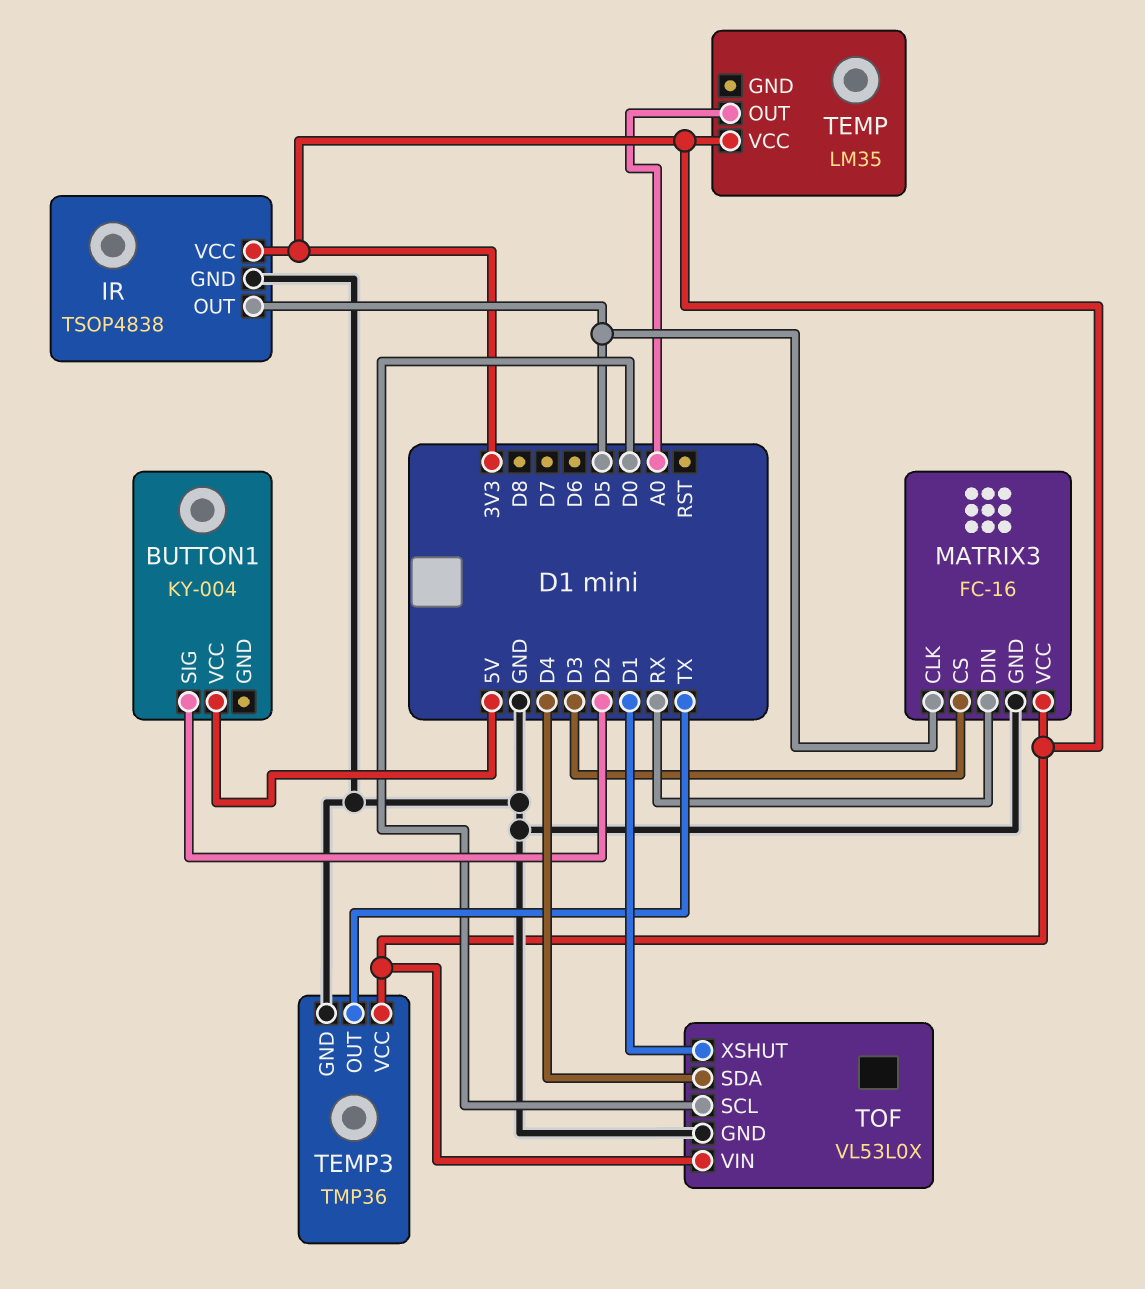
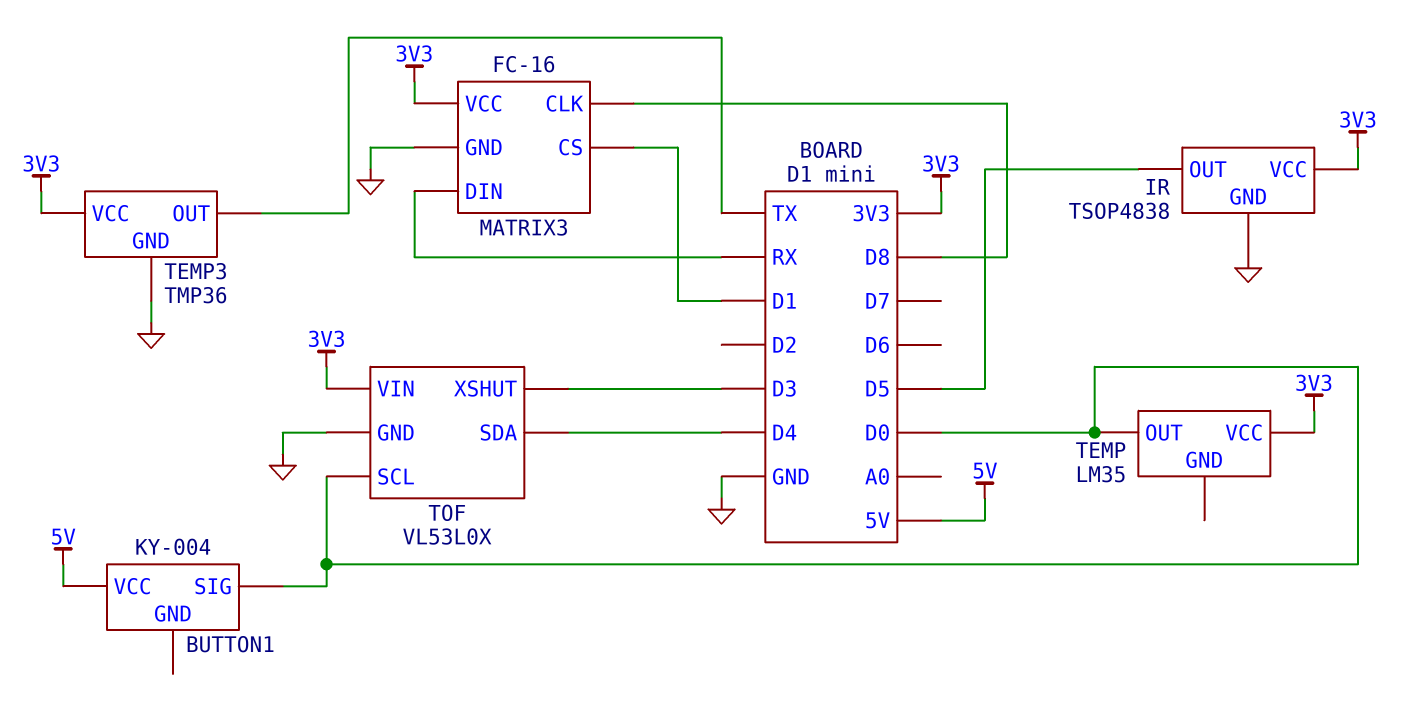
BUTTON1 pin SIG: D2 -> D0
MATRIX3 pin CLK: D5 -> D8
MATRIX3 pin CS: D3 -> D1
TEMP pin OUT: A0 -> D0
TOF pin XSHUT: D1 -> D3

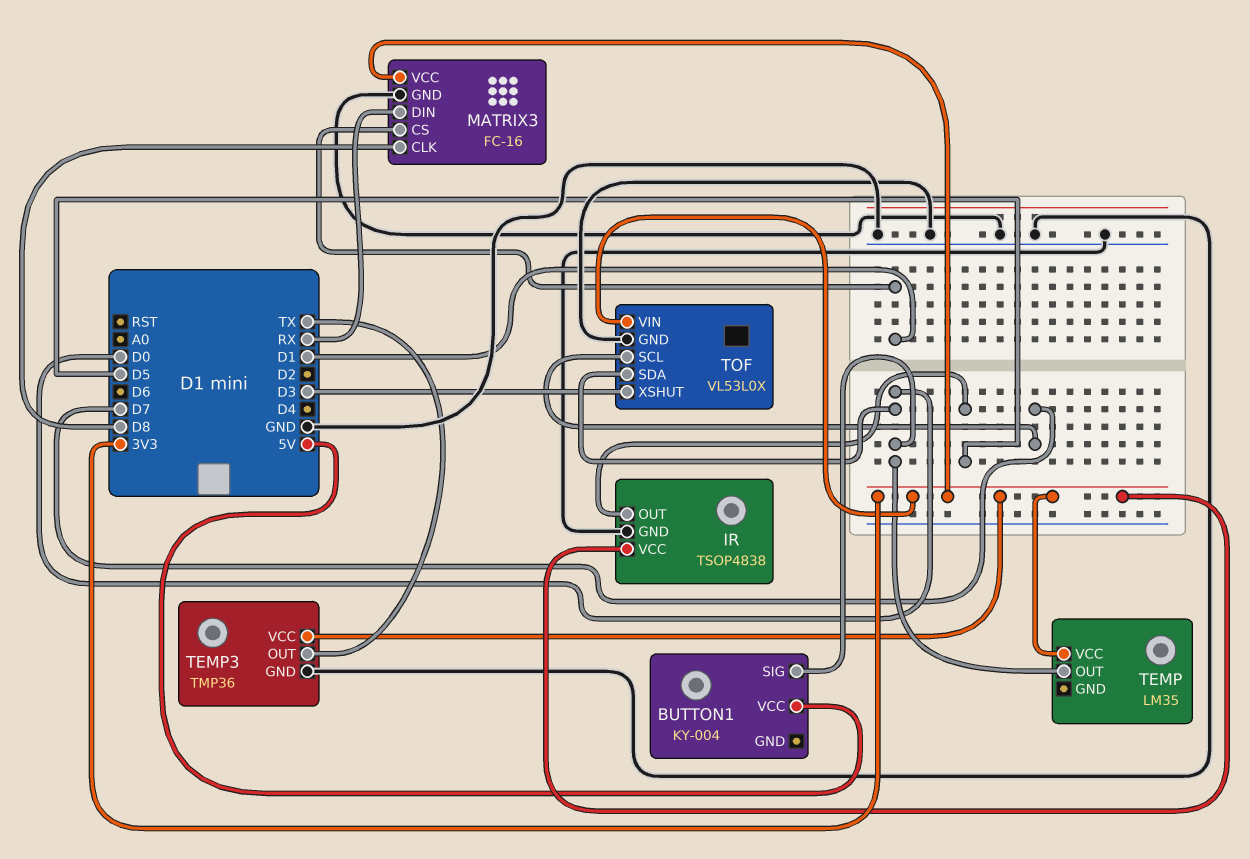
TOF pin SCL: D0 -> D7
TOF pin SDA: D4 -> D0

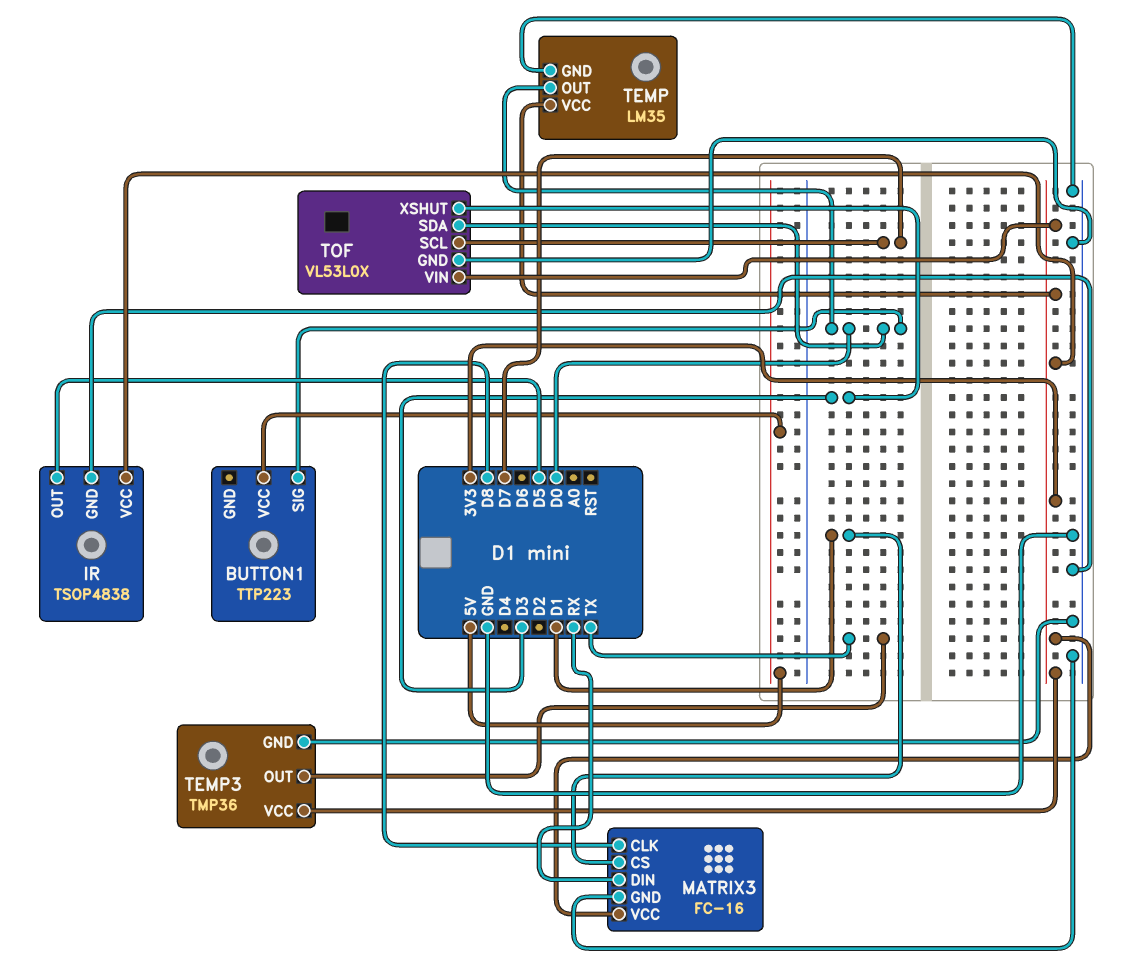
BUTTON1: KY-004 -> TTP223
TEMP pin GND: none -> GND

